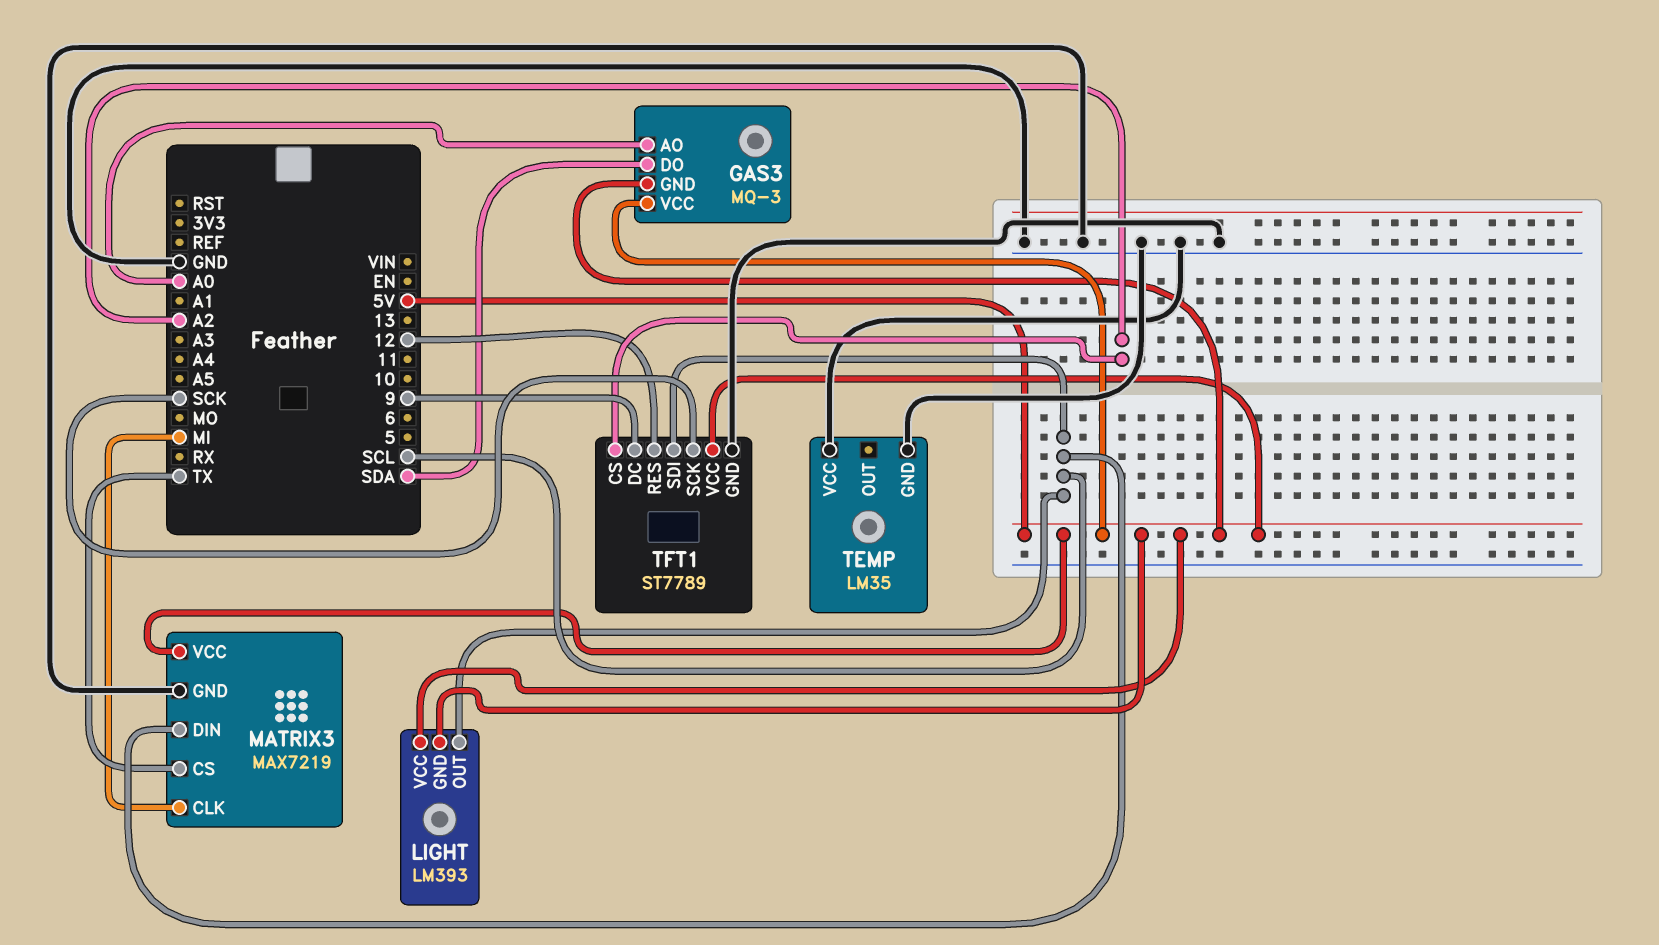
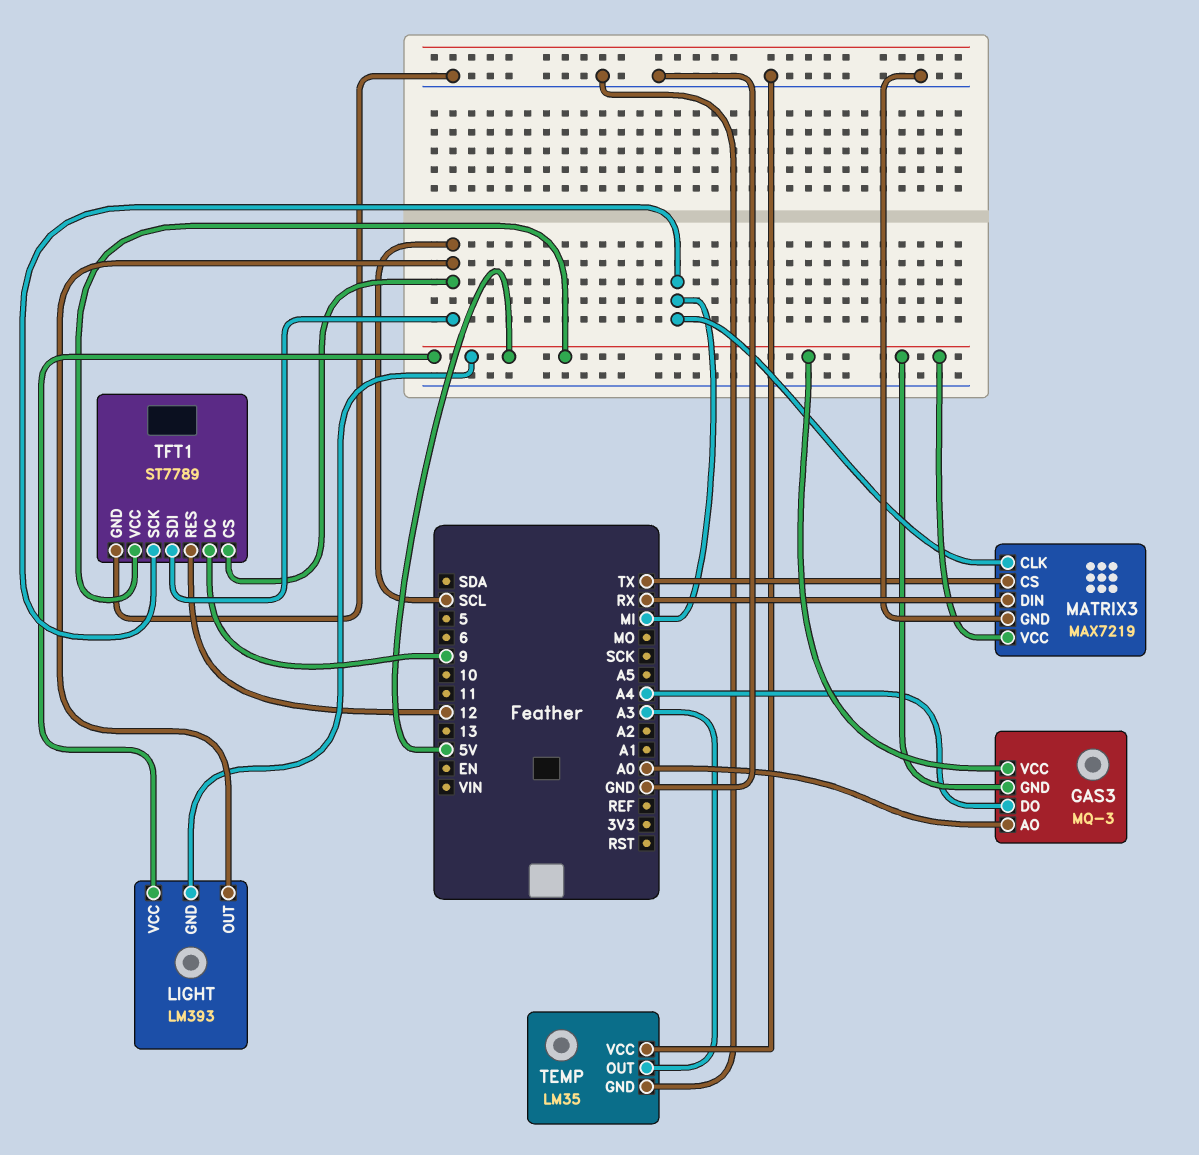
GAS3 pin DO: SDA -> A4
MATRIX3 pin DIN: SCL -> RX
TEMP pin OUT: none -> A3
TFT1 pin CS: A2 -> SCL
TFT1 pin SCK: SCK -> MI

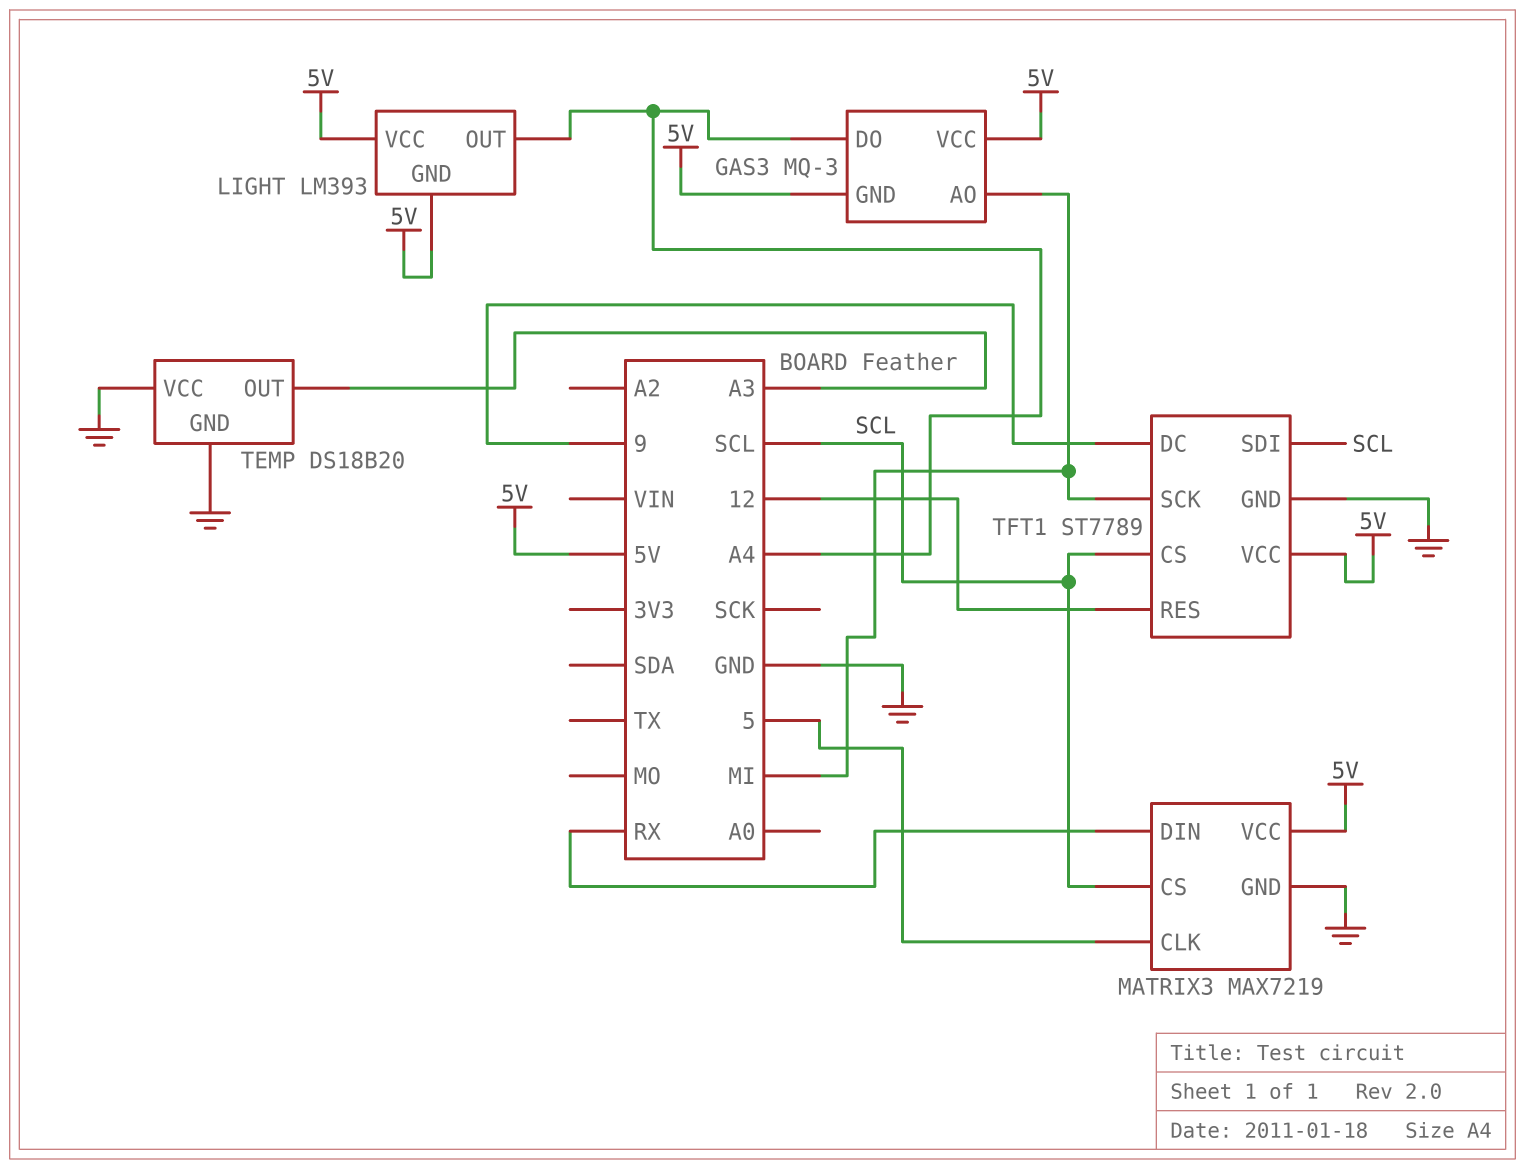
GAS3 pin AO: A0 -> MI
LIGHT pin OUT: SCL -> A4
MATRIX3 pin CLK: MI -> 5
MATRIX3 pin CS: TX -> SCL
TEMP: LM35 -> DS18B20

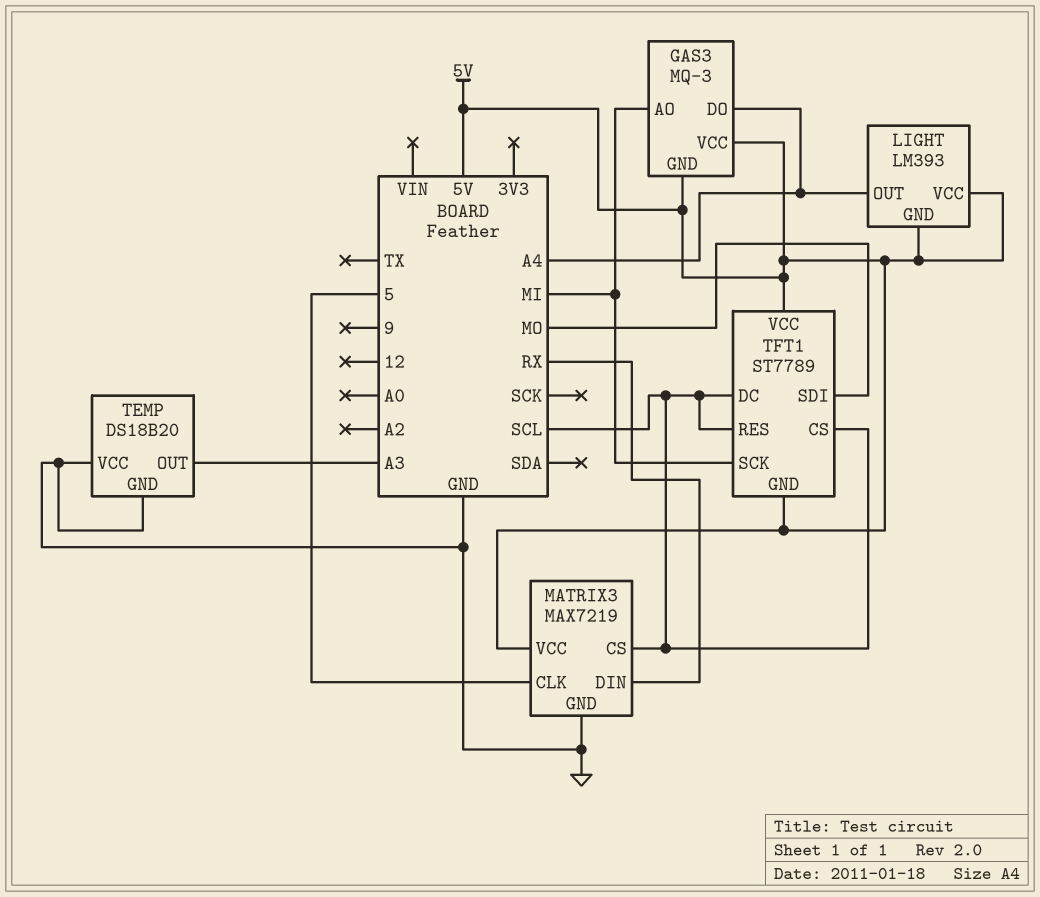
TFT1 pin DC: 9 -> SCL
TFT1 pin GND: GND -> 5V
TFT1 pin RES: 12 -> SCL
TFT1 pin SDI: SCL -> MO

